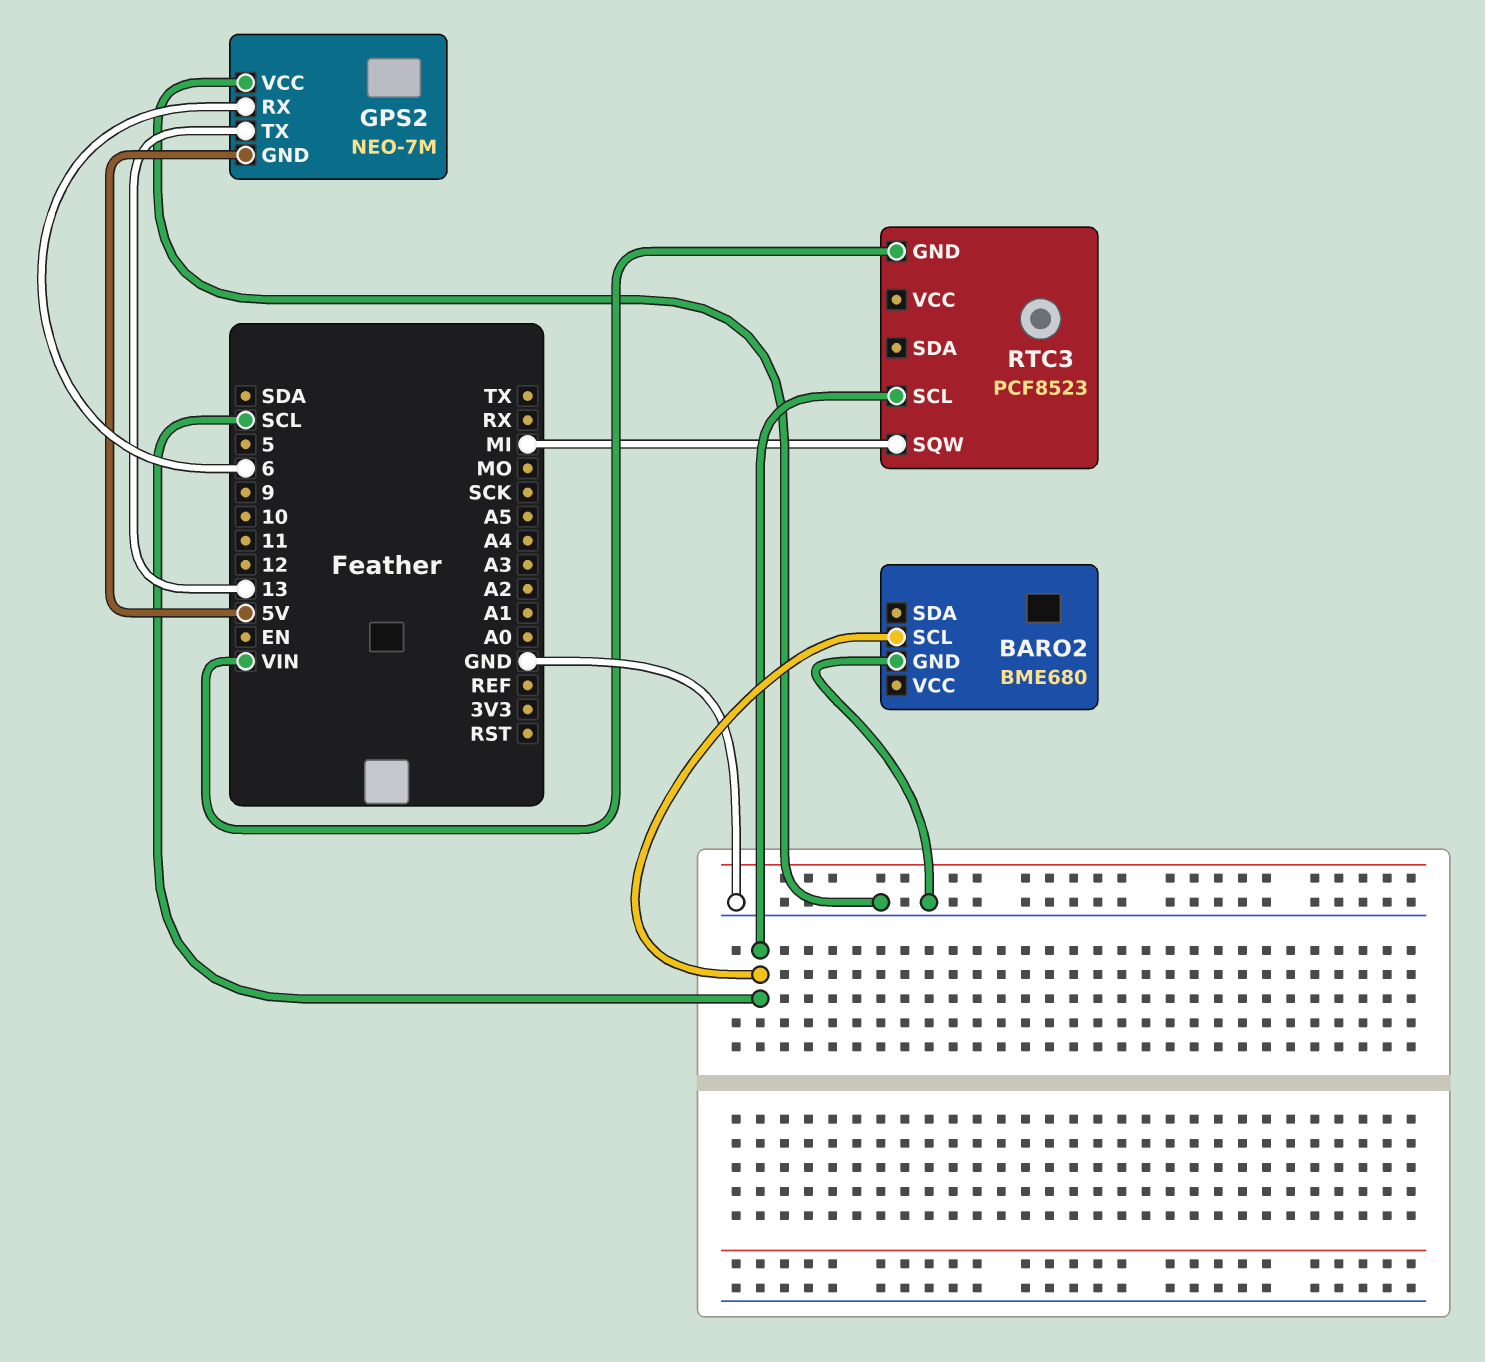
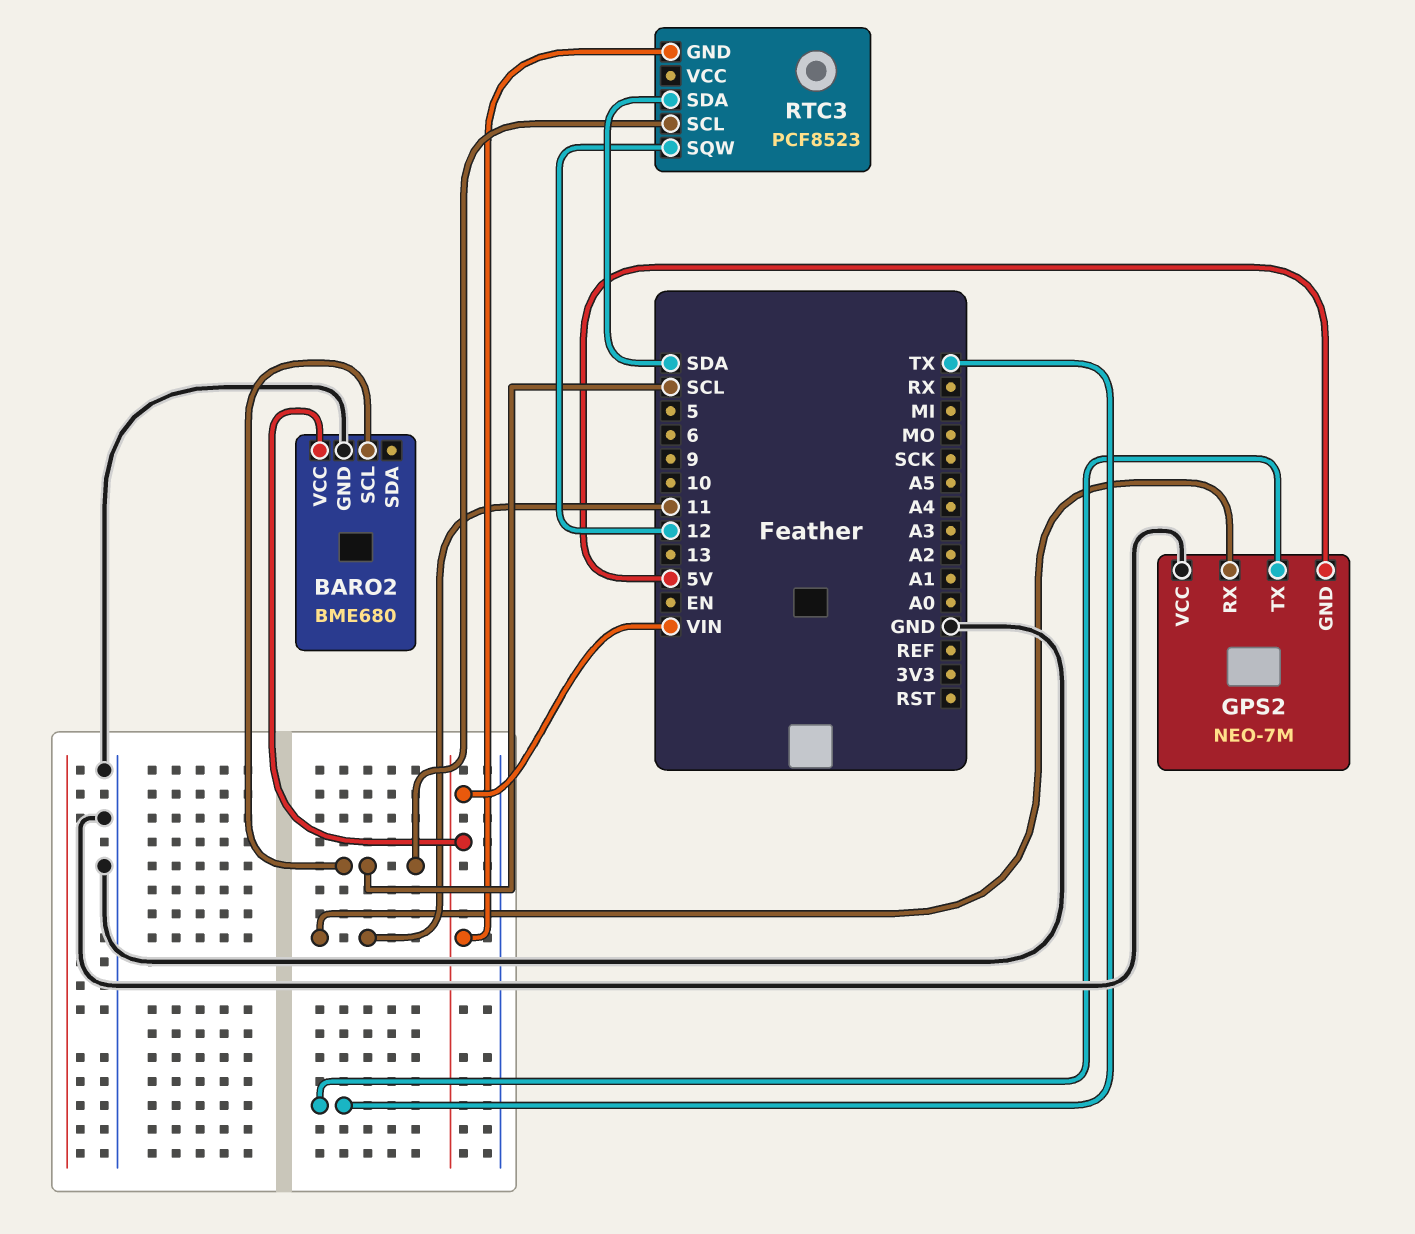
BARO2 pin VCC: none -> VIN
GPS2 pin RX: 6 -> 11
GPS2 pin TX: 13 -> TX
RTC3 pin SDA: none -> SDA
RTC3 pin SQW: MI -> 12

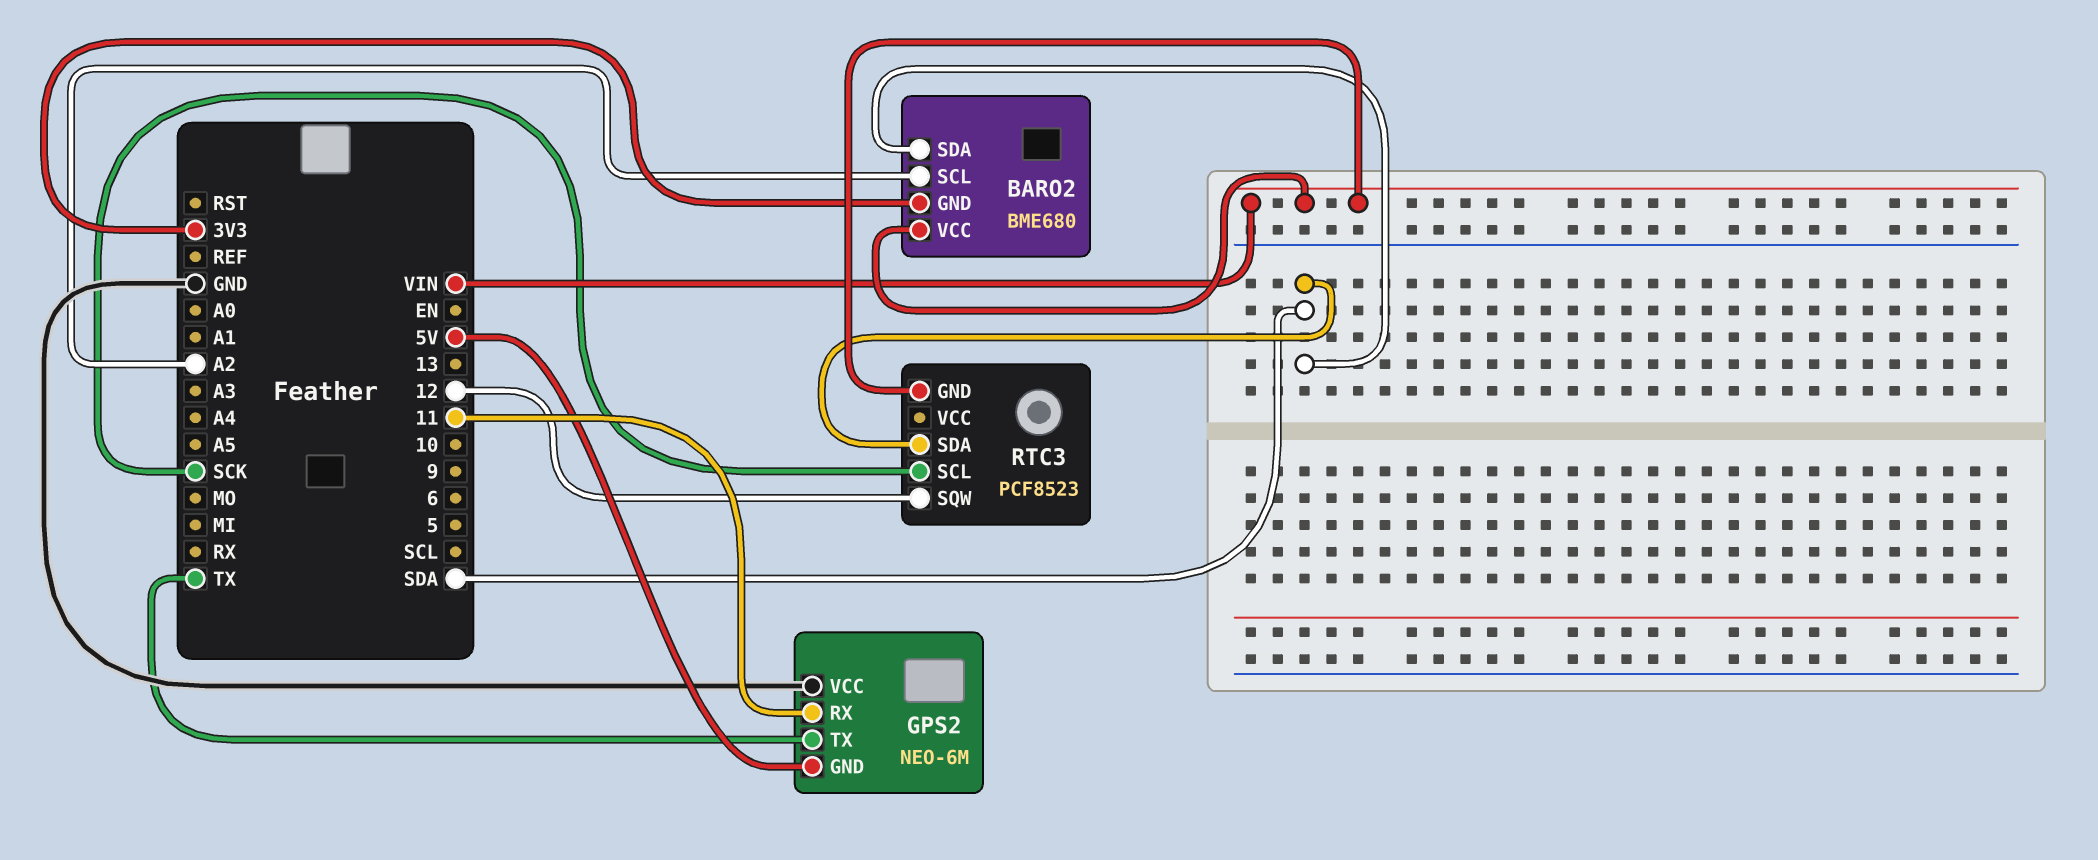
BARO2 pin GND: GND -> 3V3
BARO2 pin SCL: SCL -> A2
BARO2 pin SDA: none -> SDA
GPS2: NEO-7M -> NEO-6M
RTC3 pin SCL: SCL -> SCK

